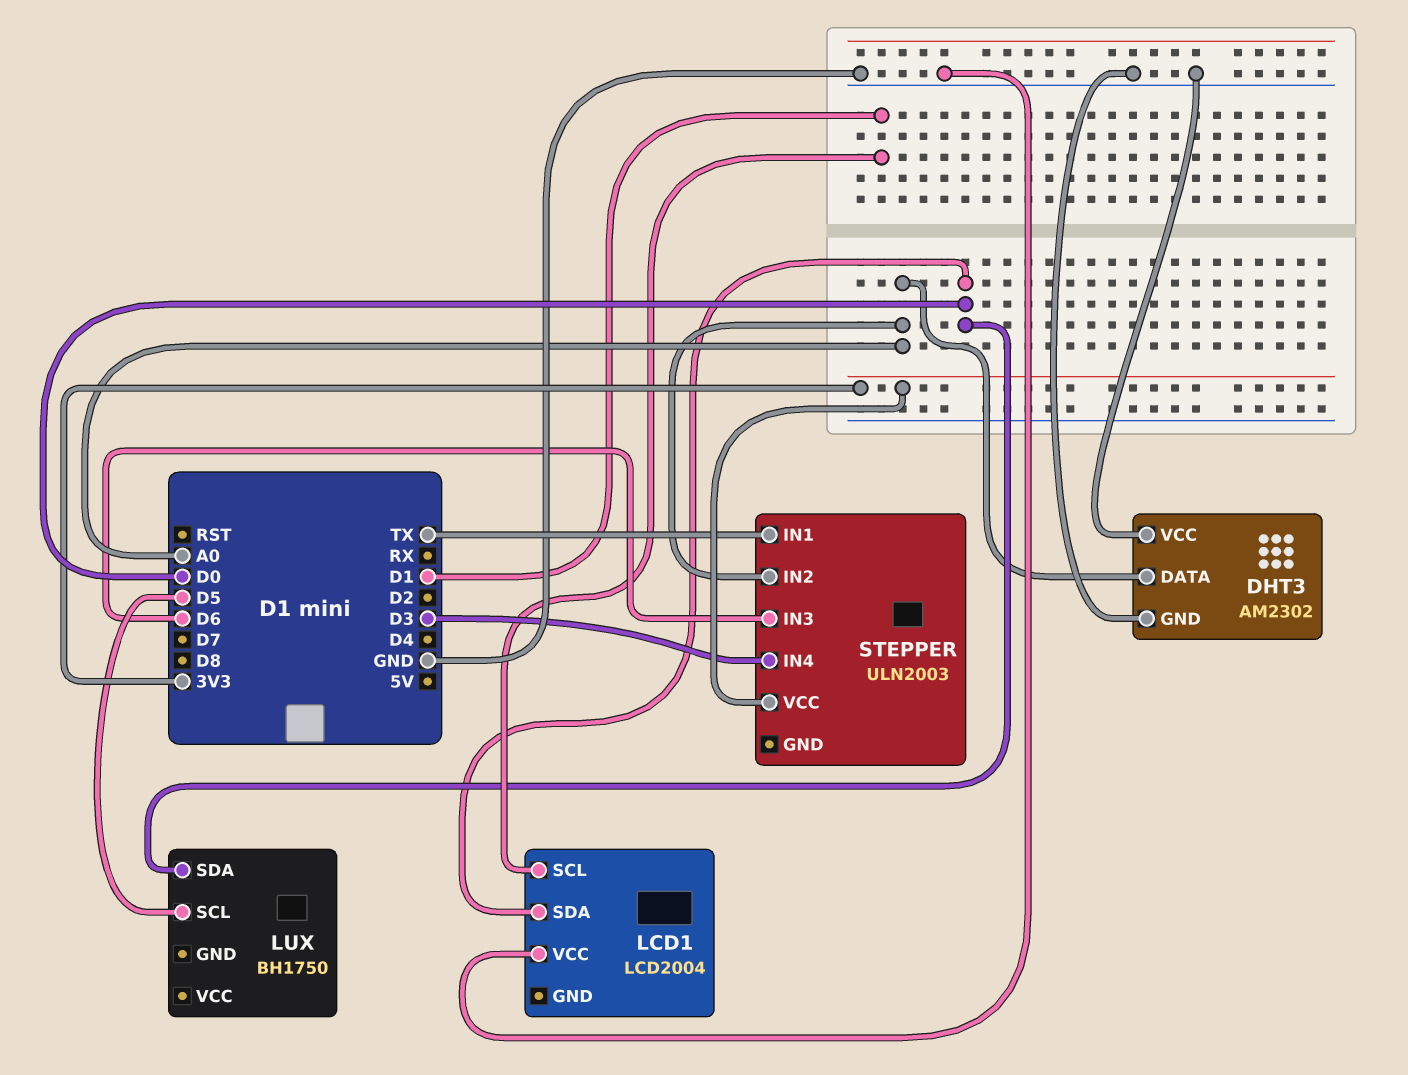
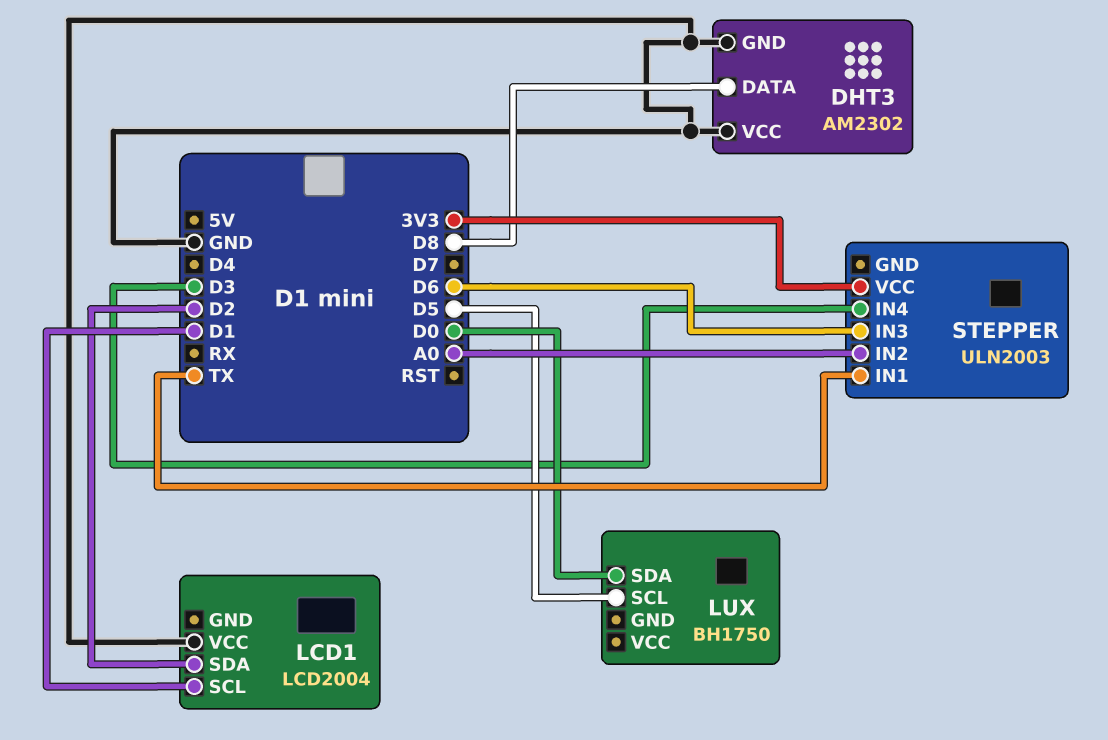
DHT3 pin DATA: A0 -> D8
LCD1 pin SDA: D0 -> D2

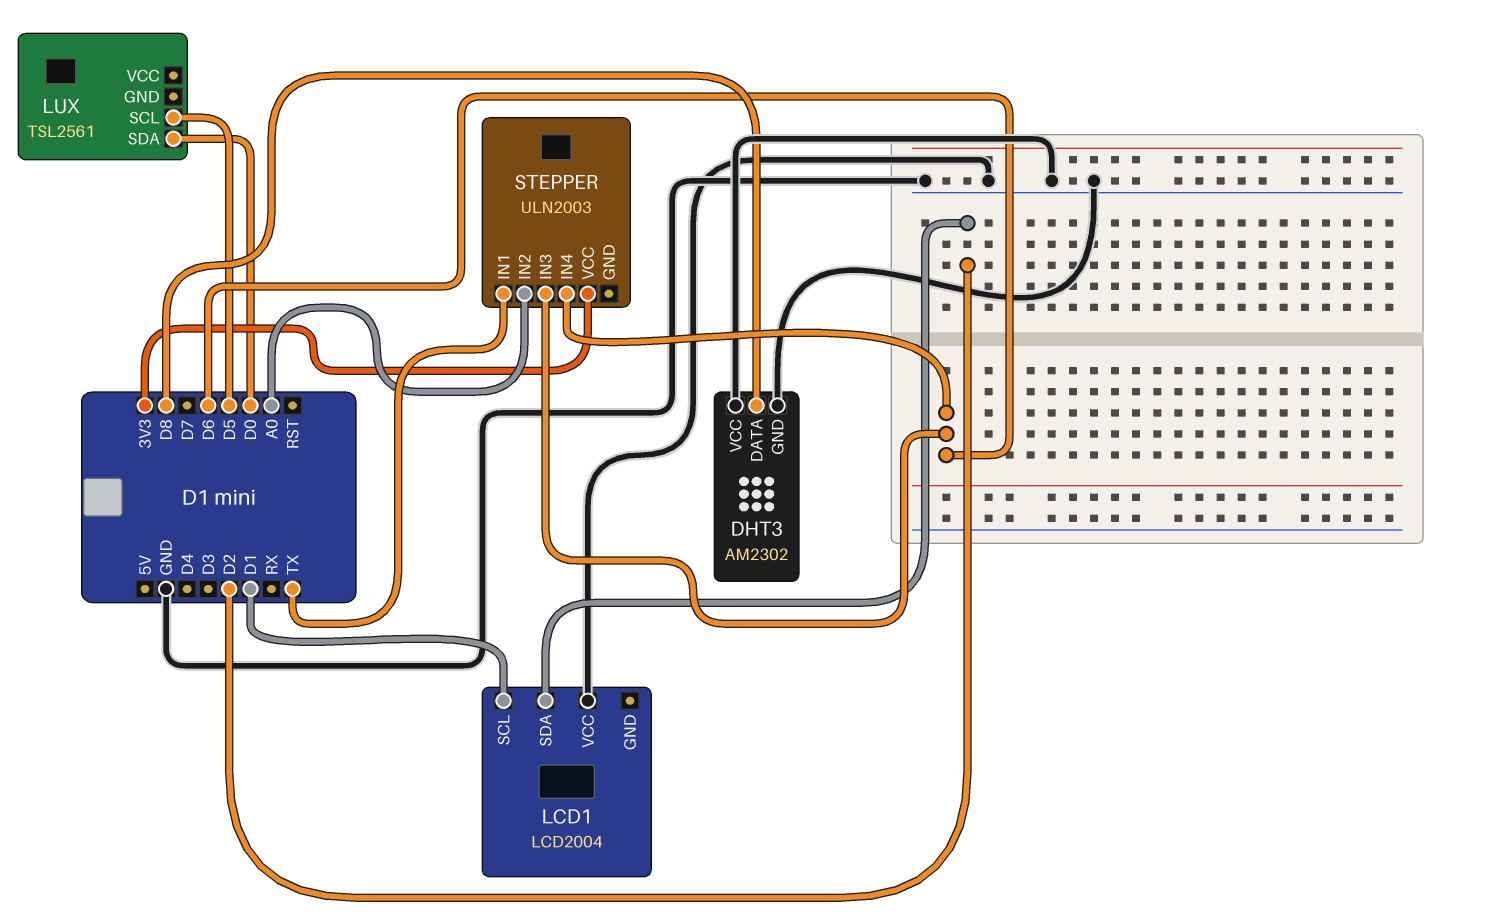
LUX: BH1750 -> TSL2561
STEPPER pin IN4: D3 -> D6

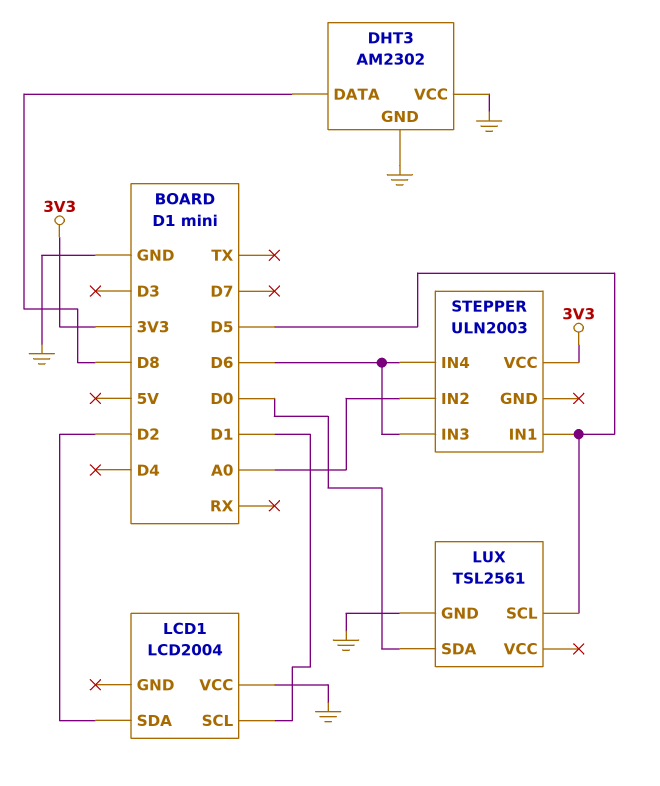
LUX pin GND: none -> GND
STEPPER pin IN1: TX -> D5

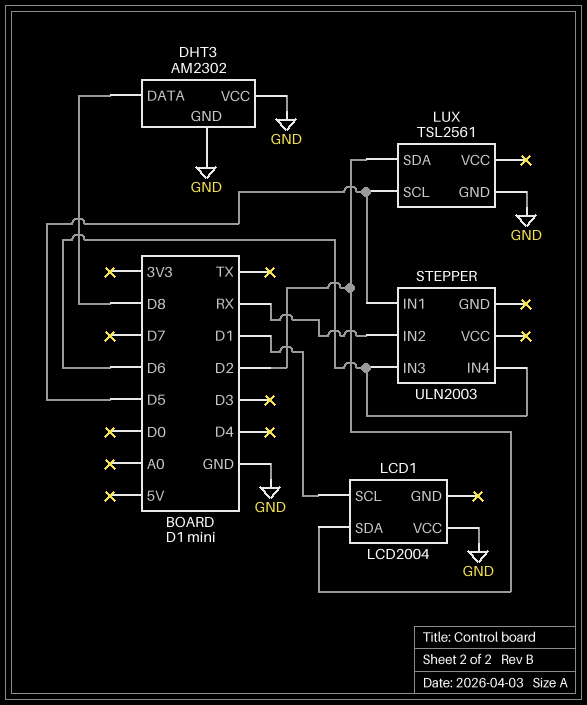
LUX pin SDA: D0 -> D2
STEPPER pin IN2: A0 -> RX
STEPPER pin VCC: 3V3 -> none

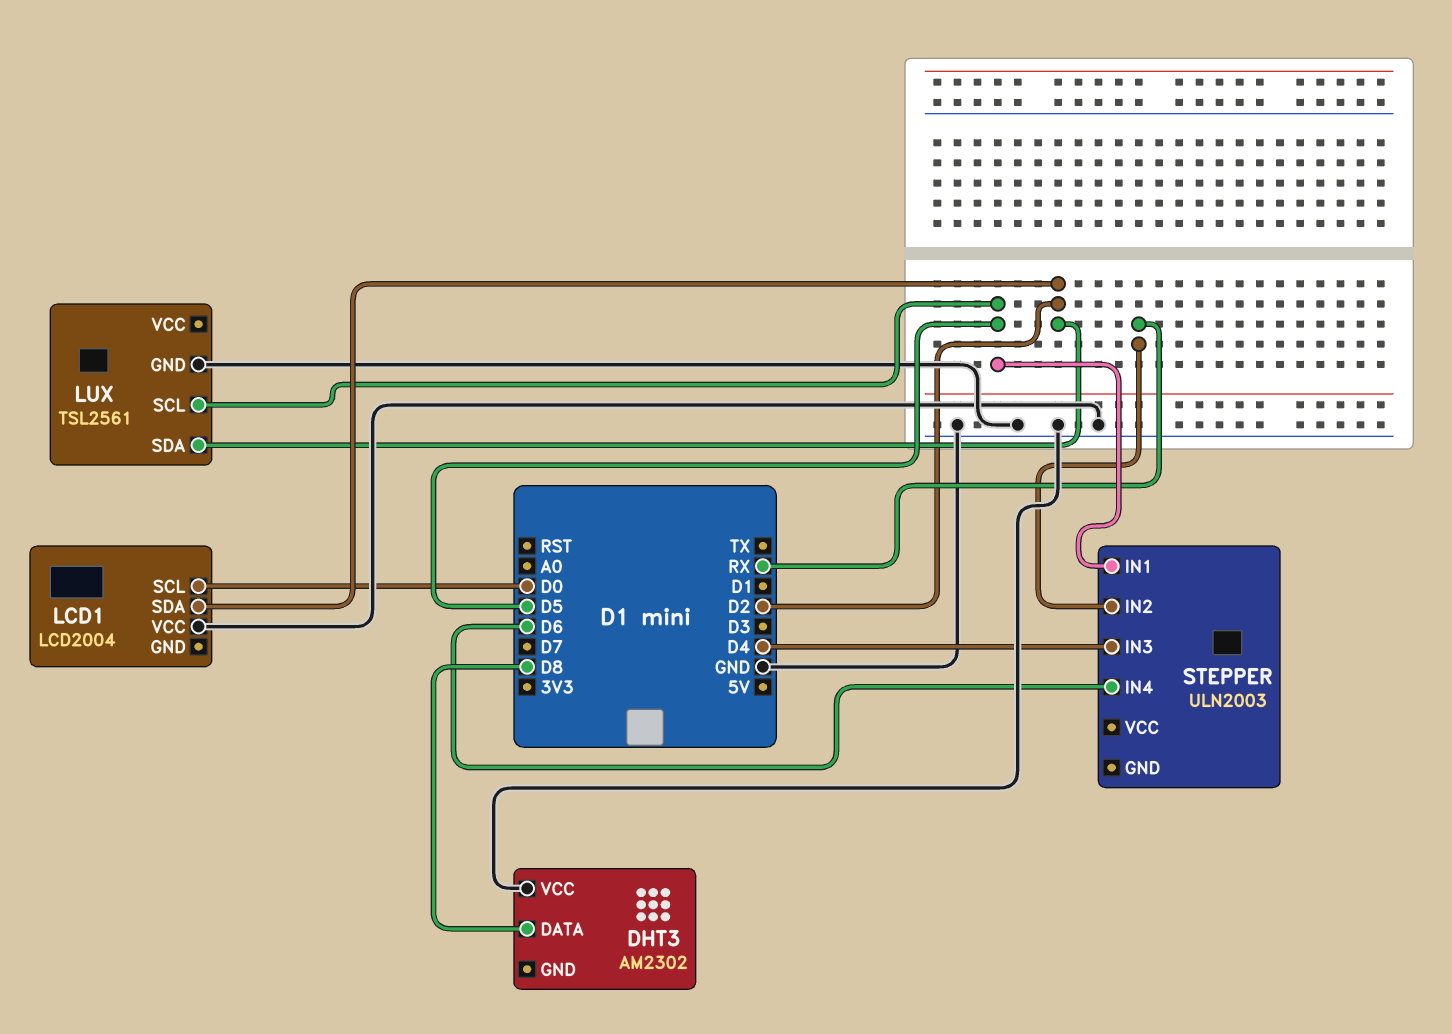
DHT3 pin GND: GND -> none
LCD1 pin SCL: D1 -> D0
STEPPER pin IN3: D6 -> D4

